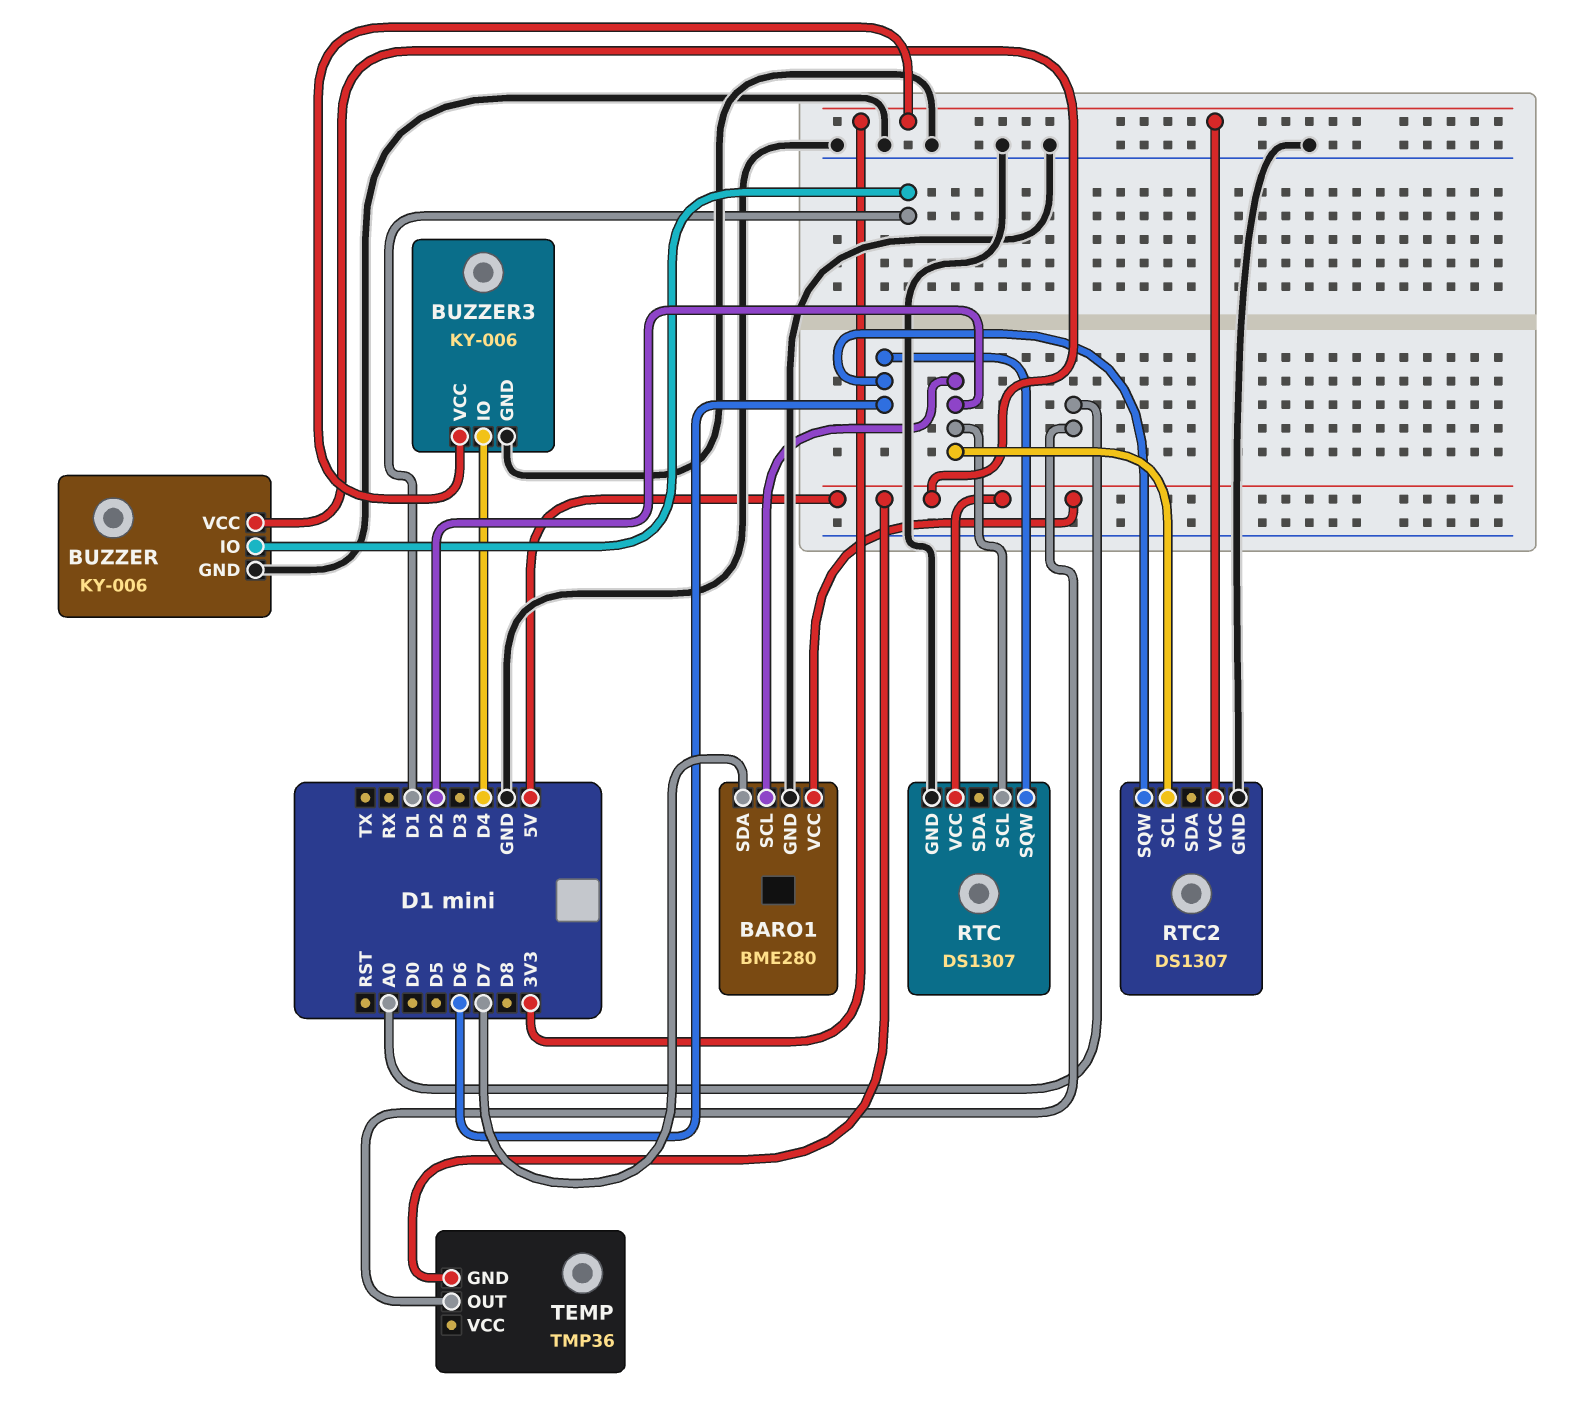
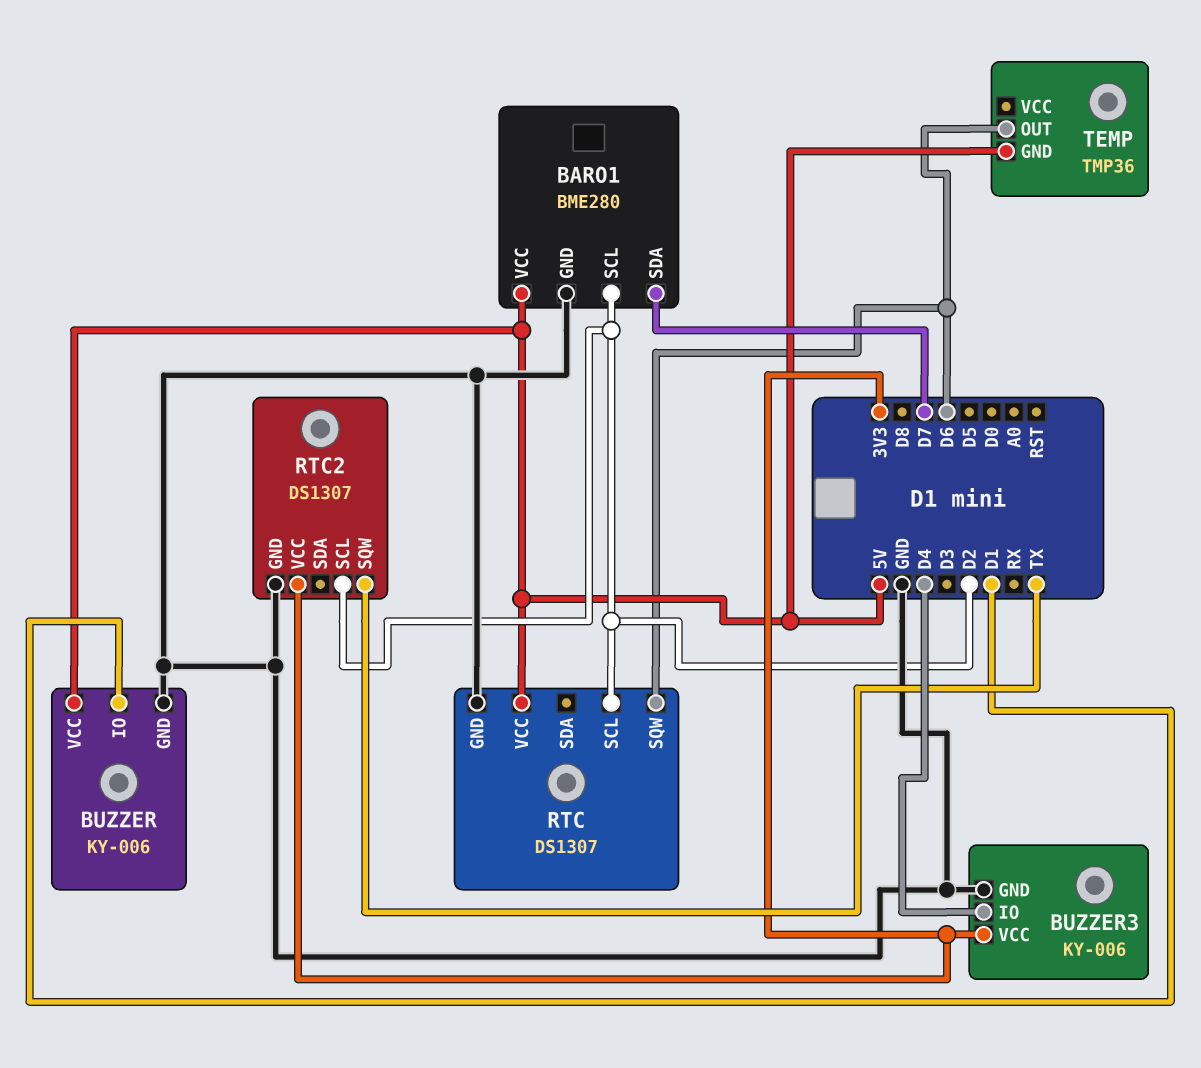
RTC2 pin SQW: D6 -> TX
TEMP pin OUT: A0 -> D6

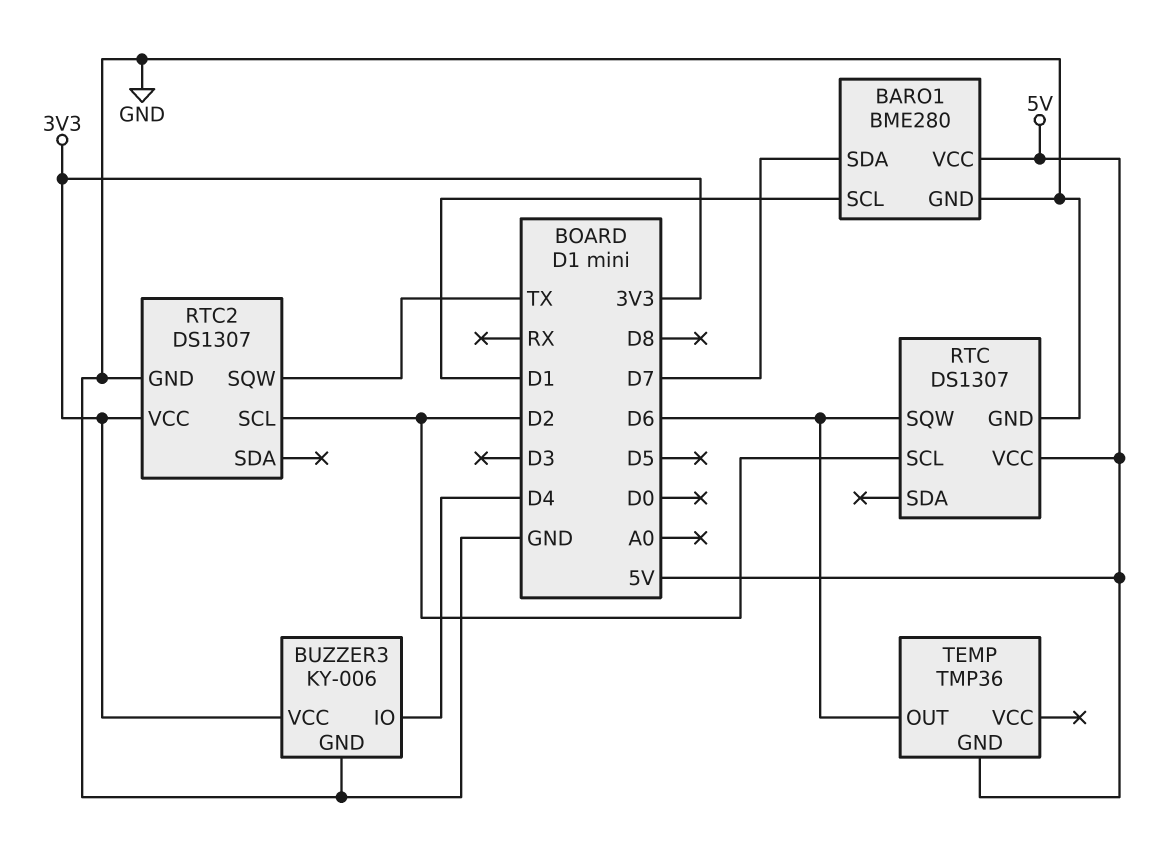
BARO1 pin SCL: D2 -> D1
BUZZER: KY-006 -> none
BUZZER pin GND: GND -> none
BUZZER pin IO: D1 -> none
BUZZER pin VCC: 5V -> none

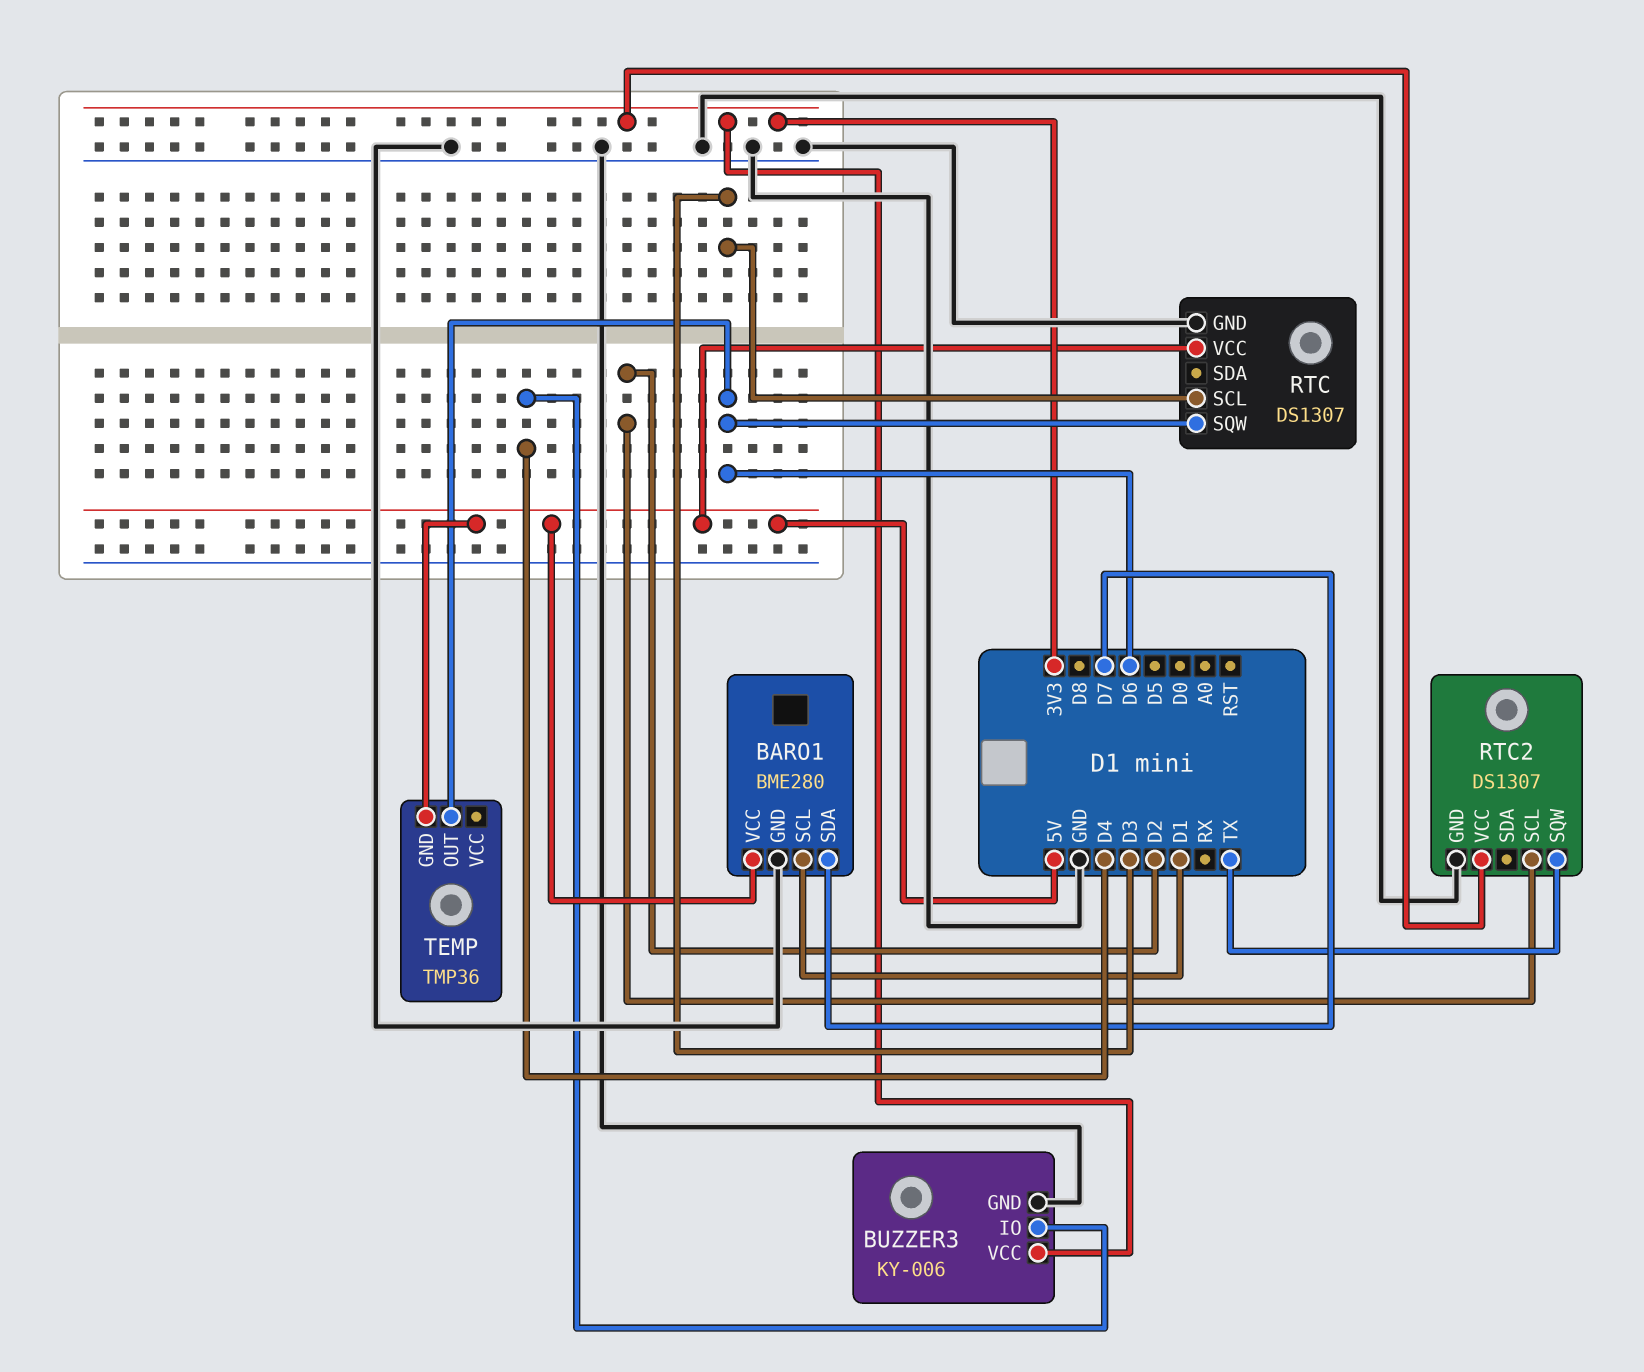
RTC pin SCL: D2 -> D3

